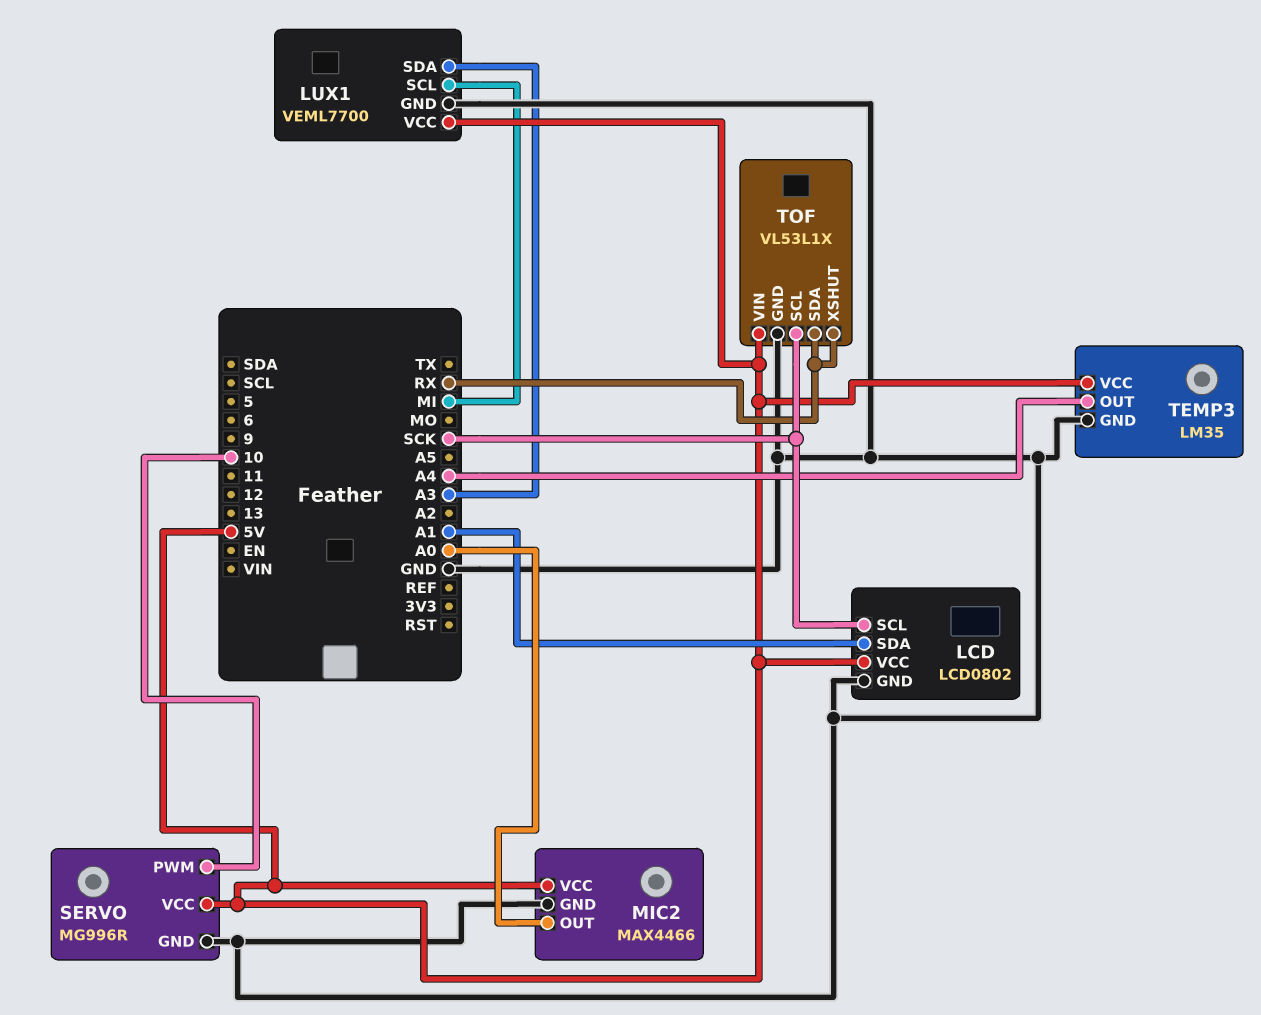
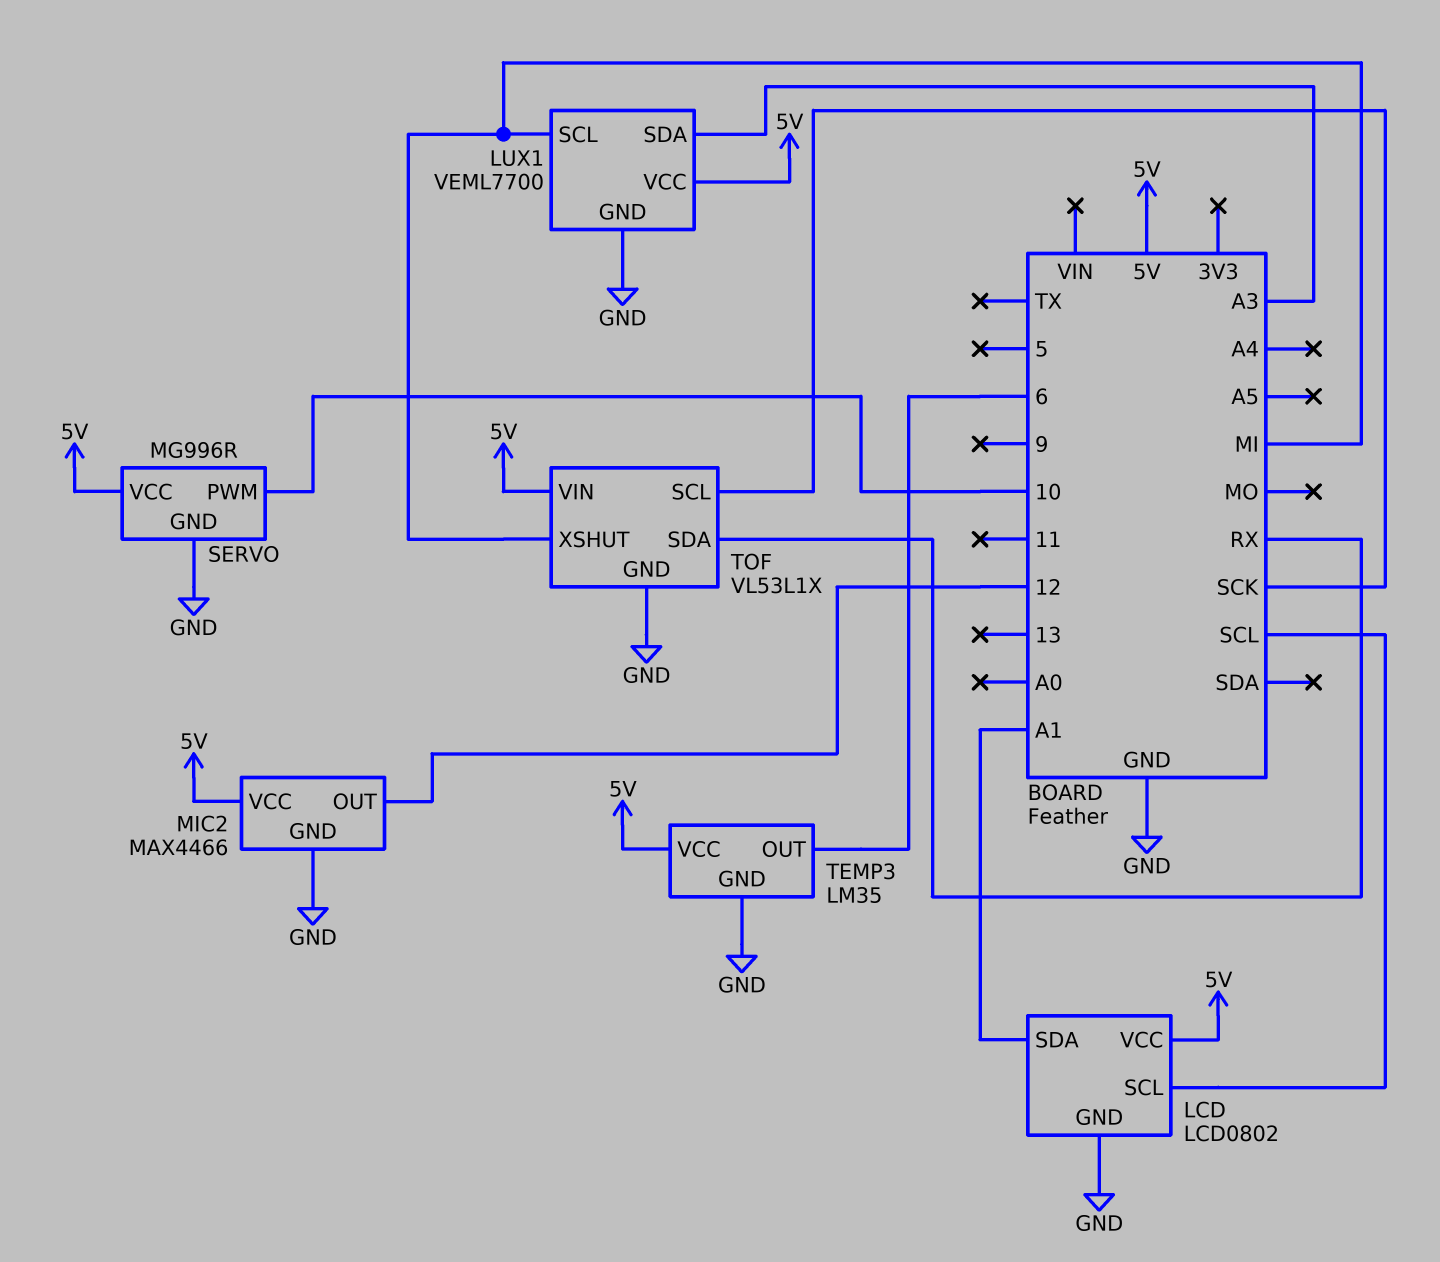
LCD pin SCL: SCK -> SCL
MIC2 pin OUT: A0 -> 12
TEMP3 pin OUT: A4 -> 6
TOF pin XSHUT: RX -> MI

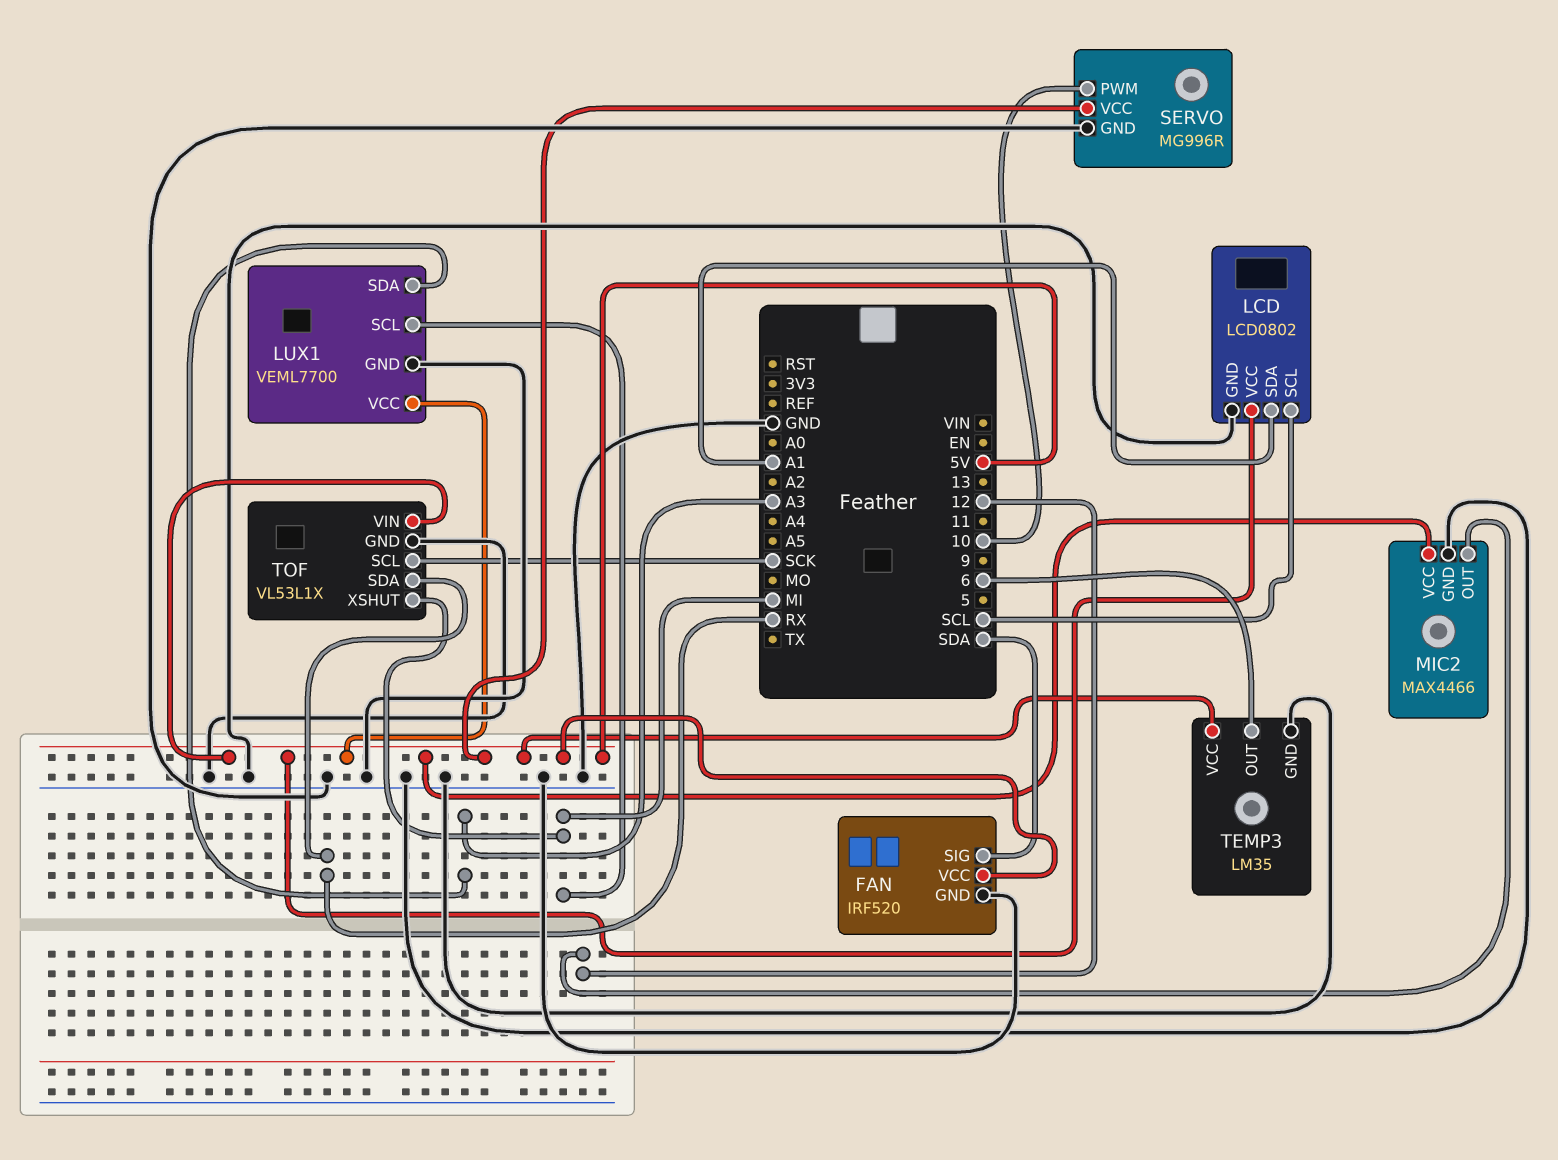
FAN: none -> IRF520
FAN pin GND: none -> GND
FAN pin SIG: none -> SDA
FAN pin VCC: none -> 5V

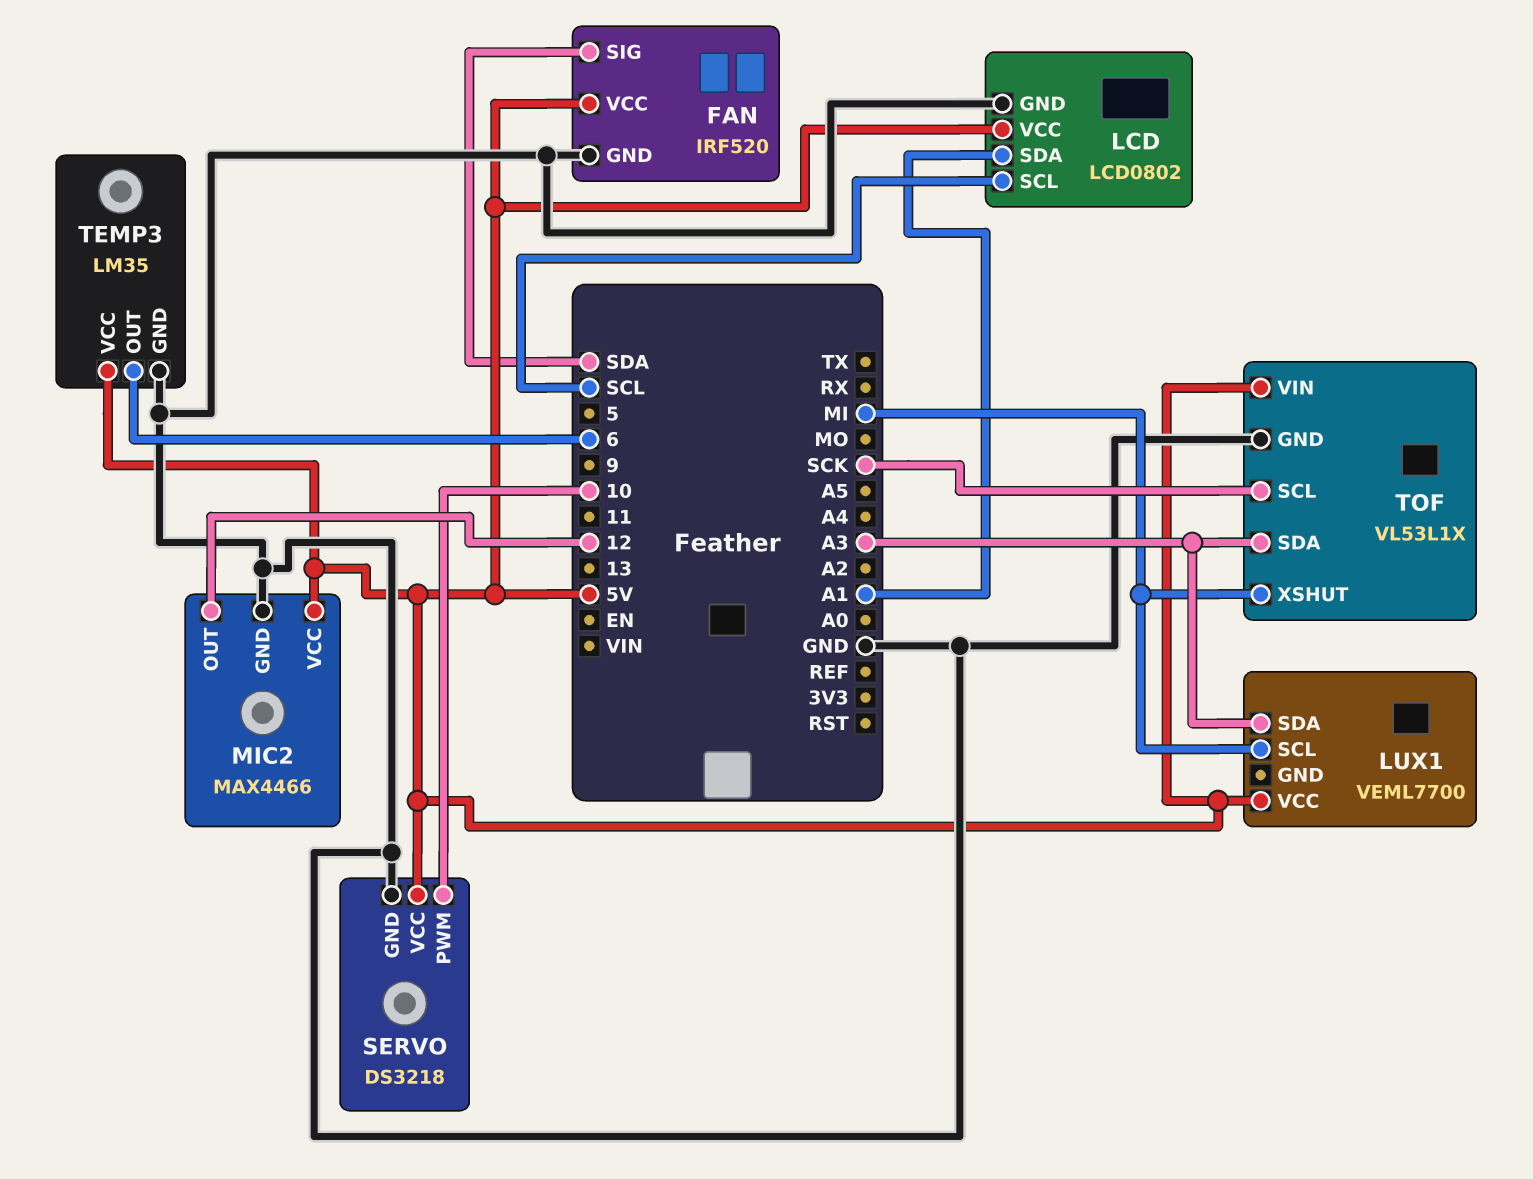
LUX1 pin GND: GND -> none
SERVO: MG996R -> DS3218
TOF pin SDA: RX -> A3

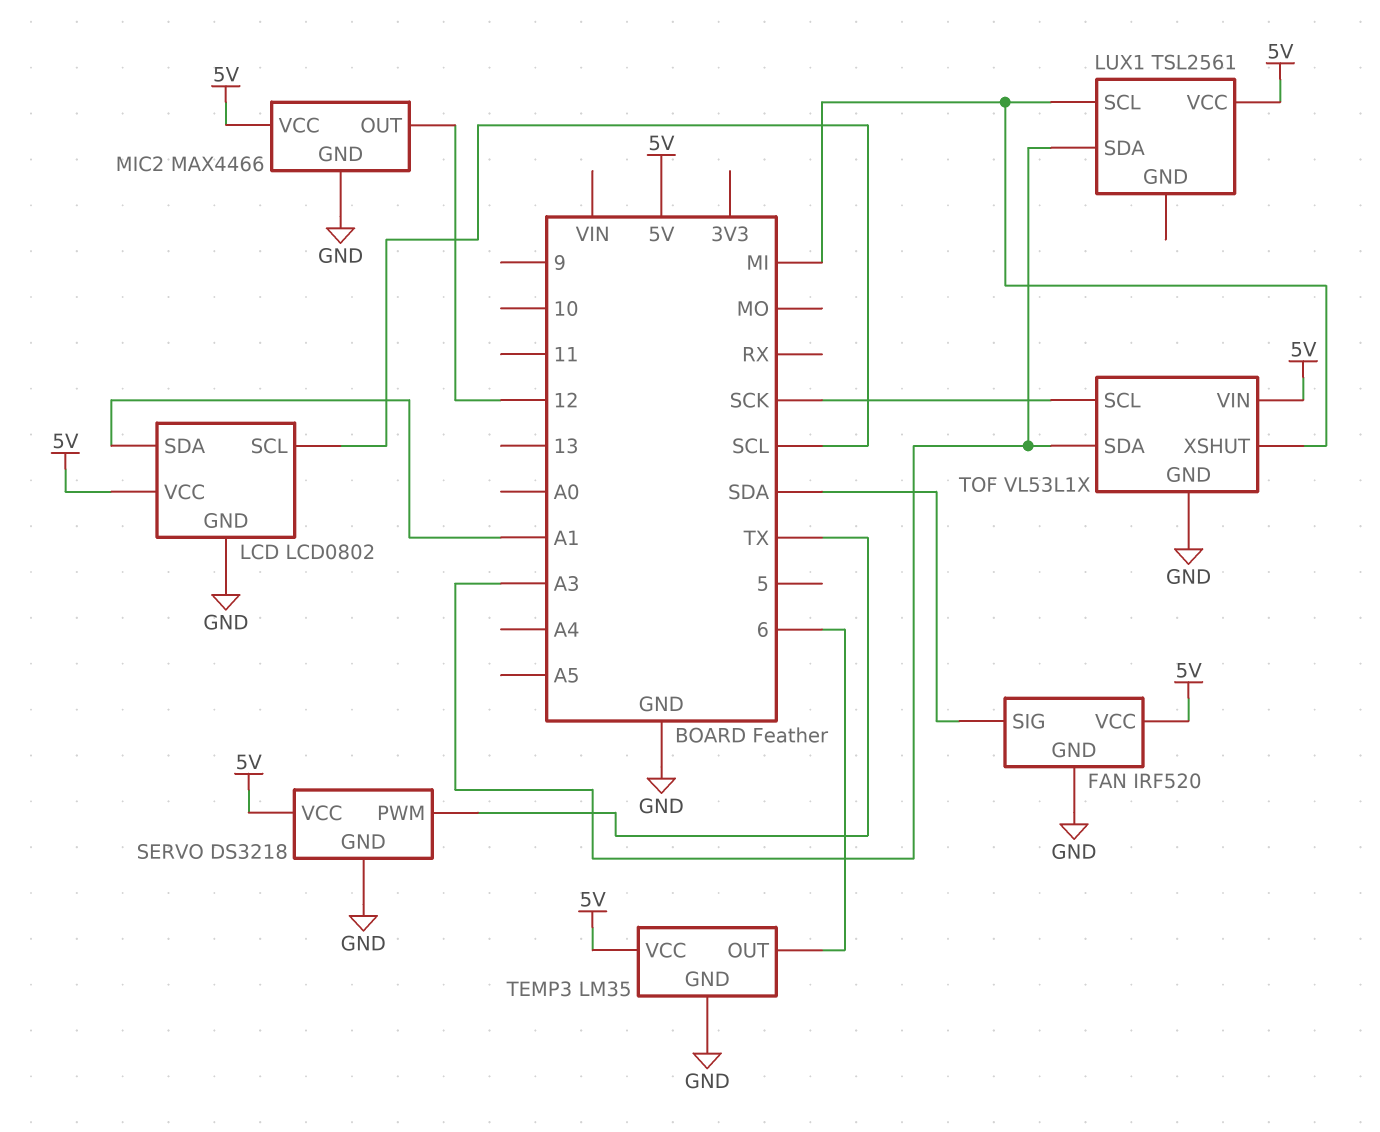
LUX1: VEML7700 -> TSL2561
SERVO pin PWM: 10 -> TX

